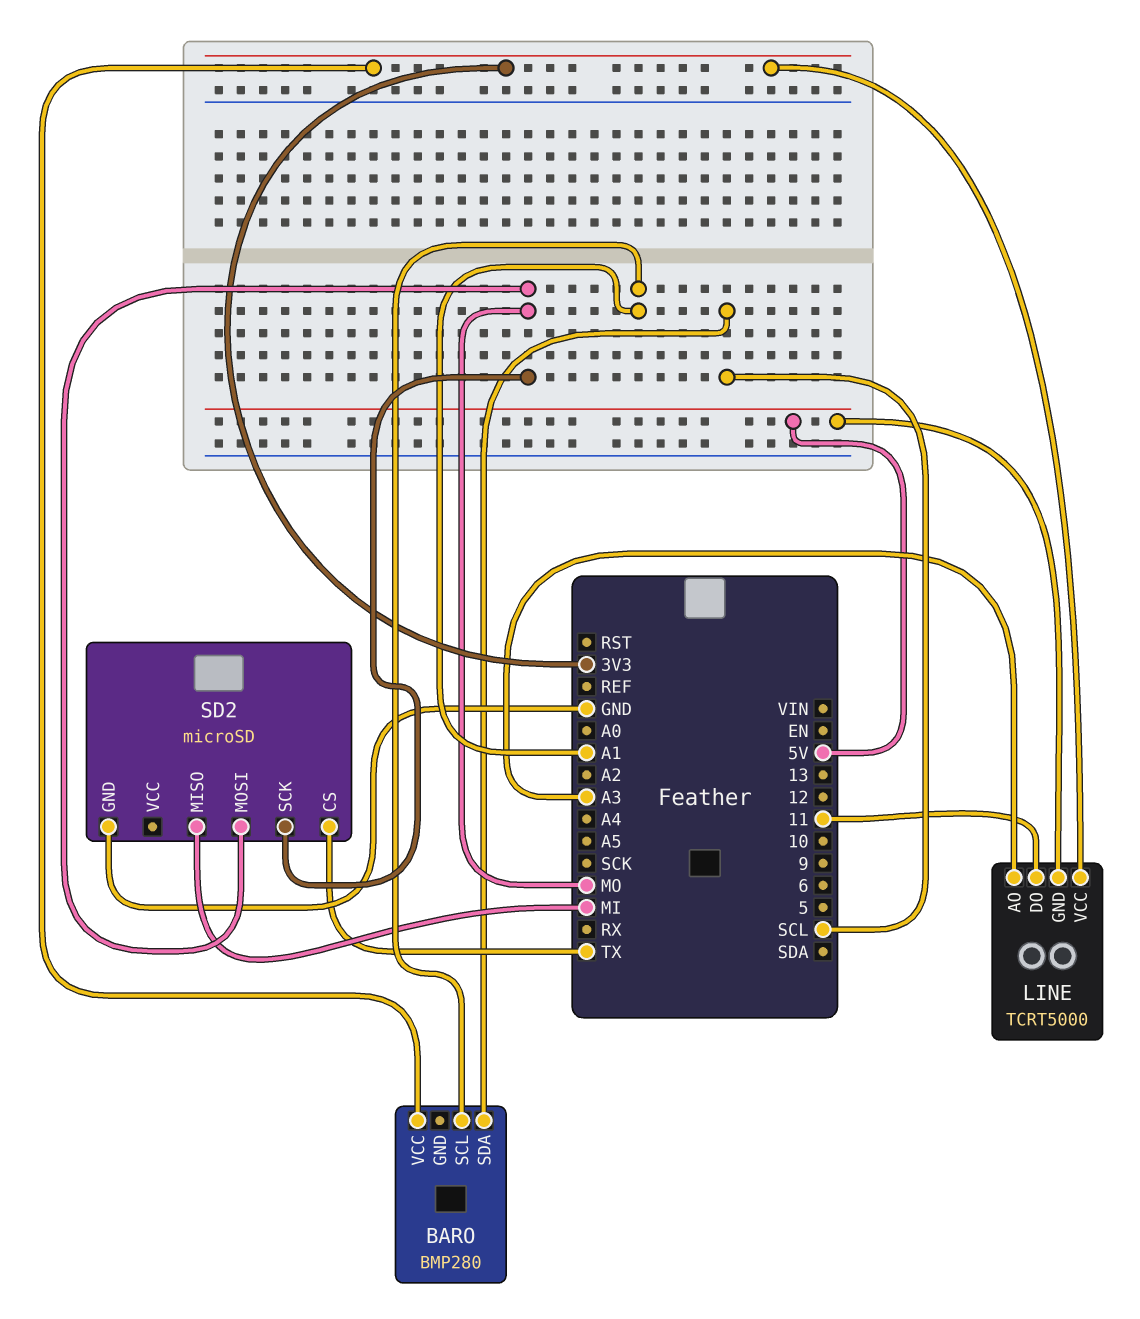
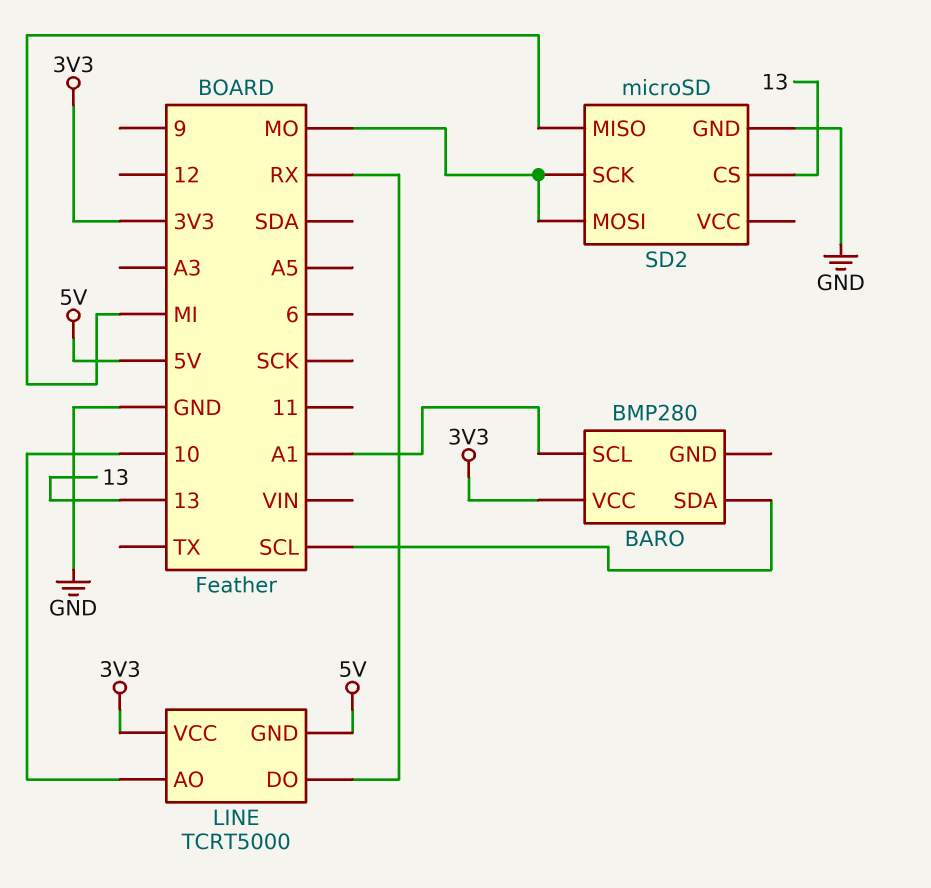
LINE pin AO: A3 -> 10
LINE pin DO: 11 -> RX
SD2 pin CS: TX -> 13

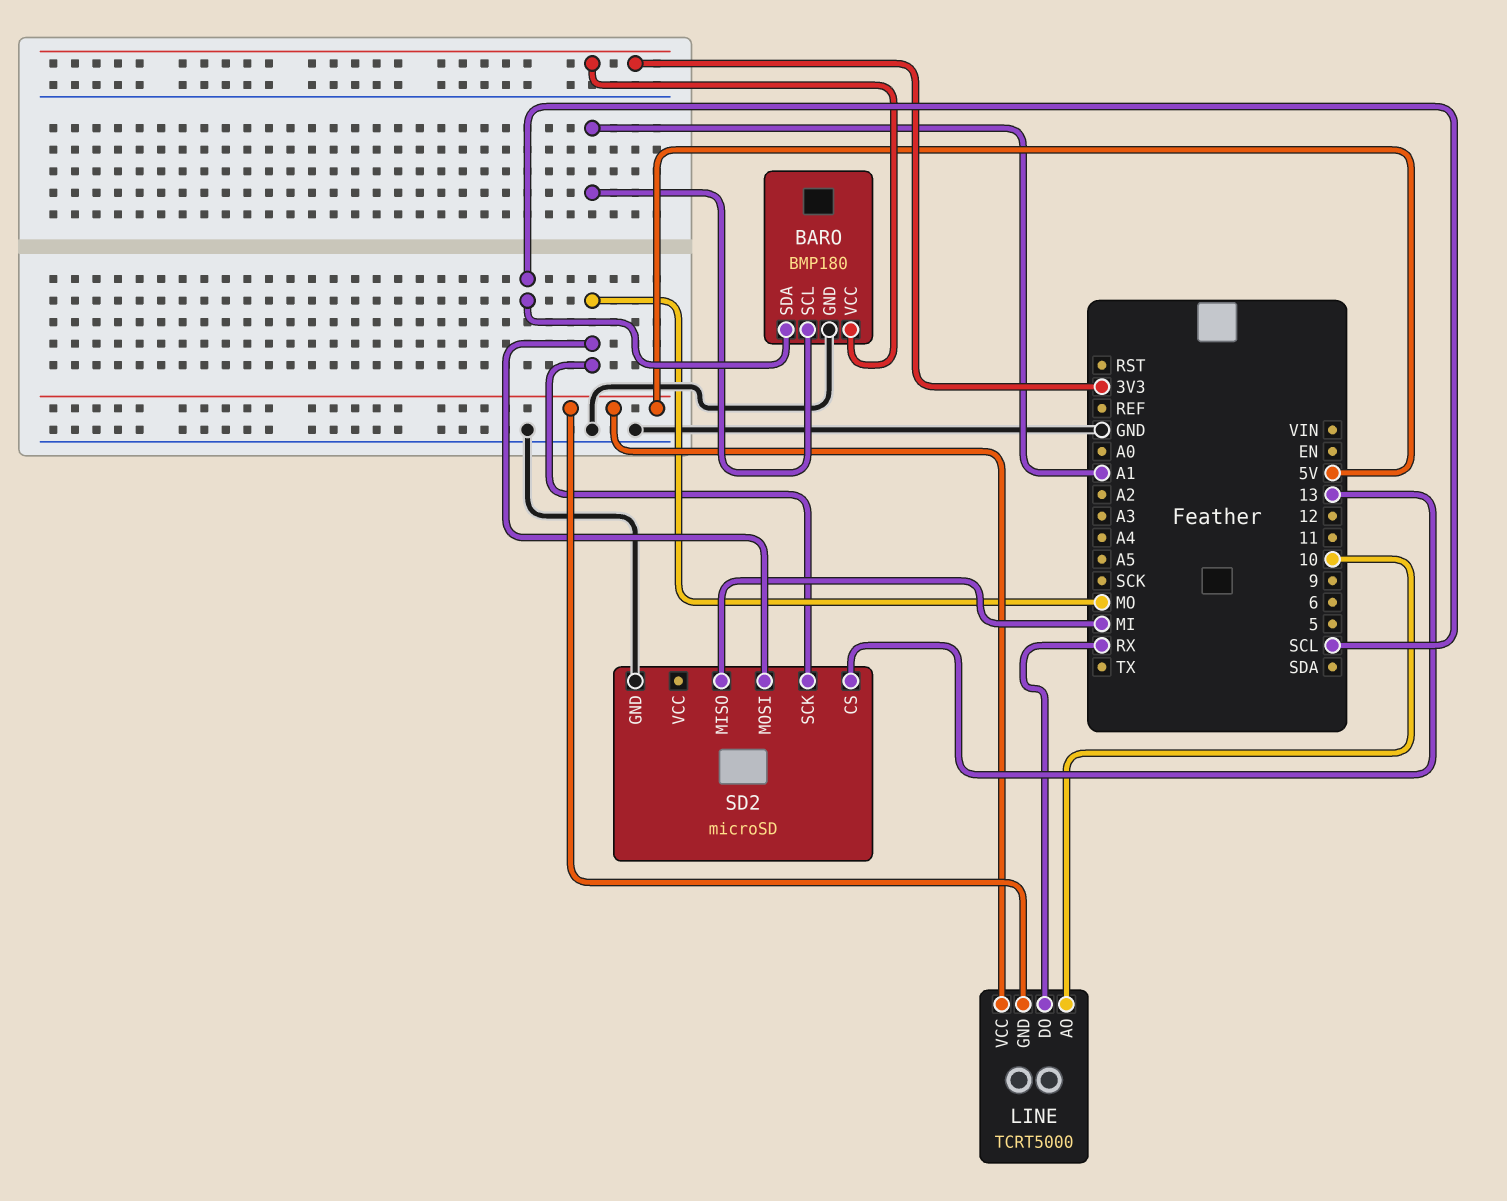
BARO: BMP280 -> BMP180
BARO pin GND: none -> GND
LINE pin VCC: 3V3 -> 5V

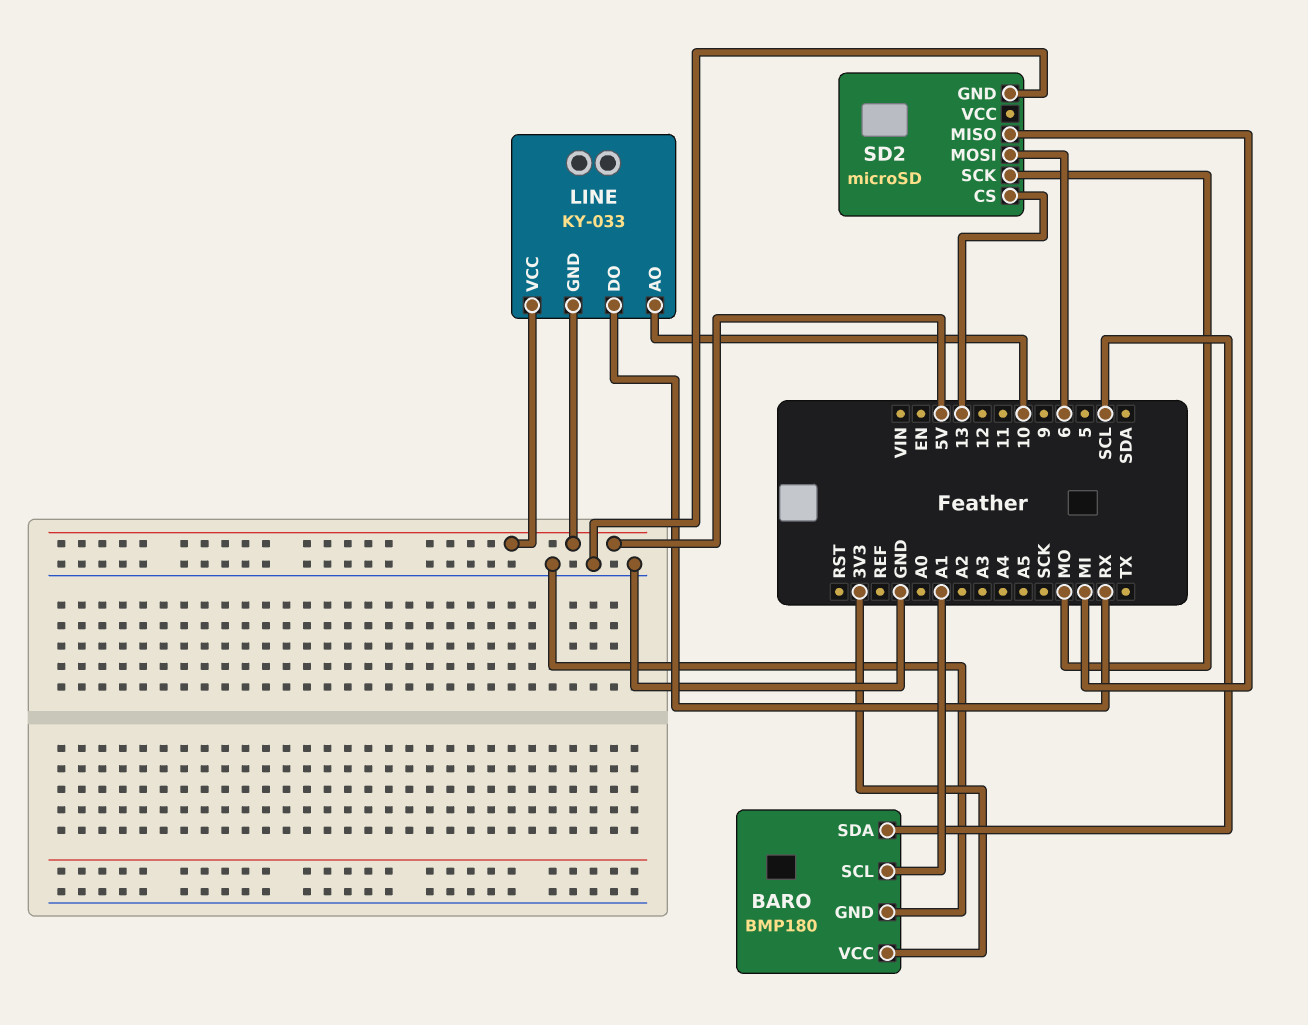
LINE: TCRT5000 -> KY-033
SD2 pin MOSI: MO -> 6

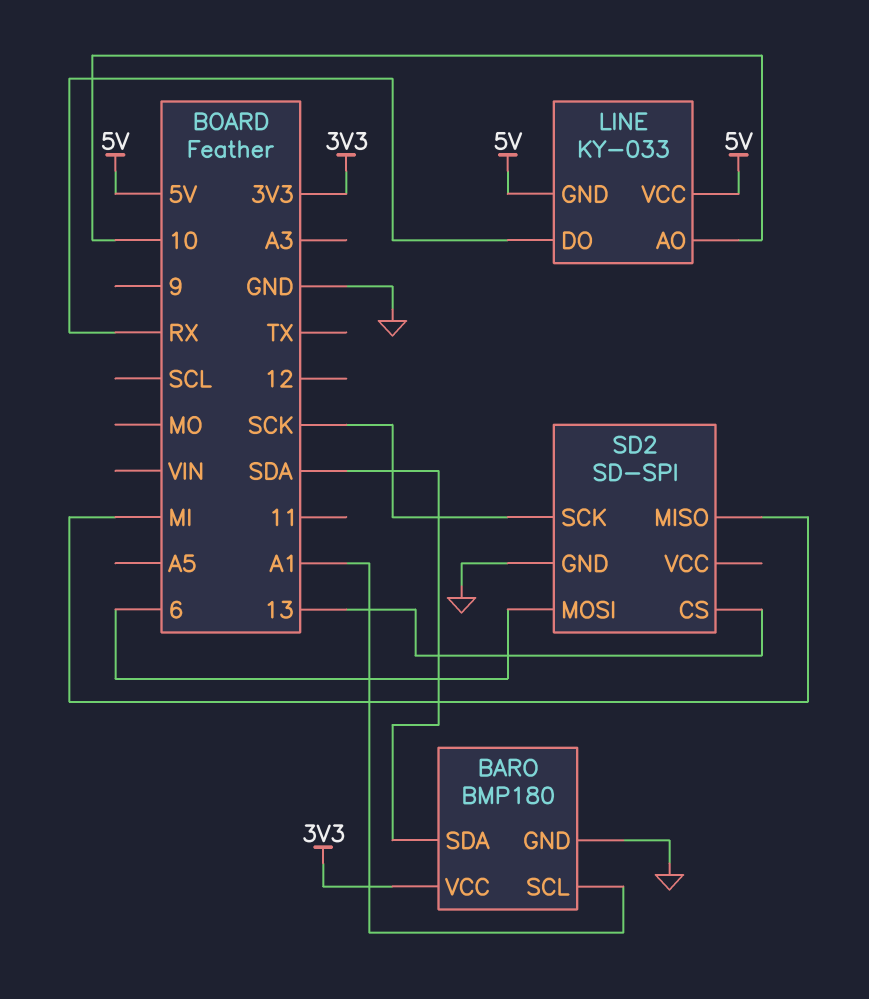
BARO pin SDA: SCL -> SDA
SD2: microSD -> SD-SPI
SD2 pin SCK: MO -> SCK

